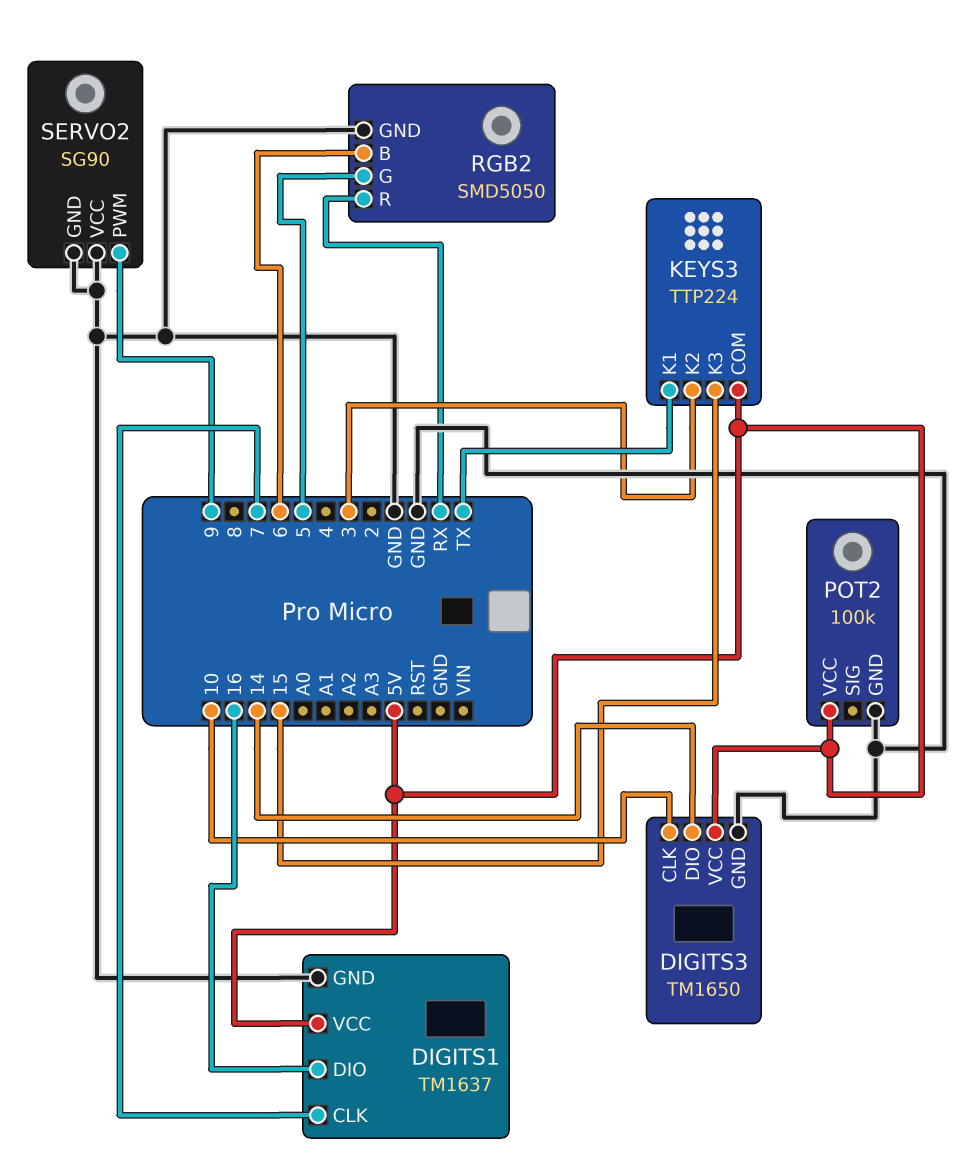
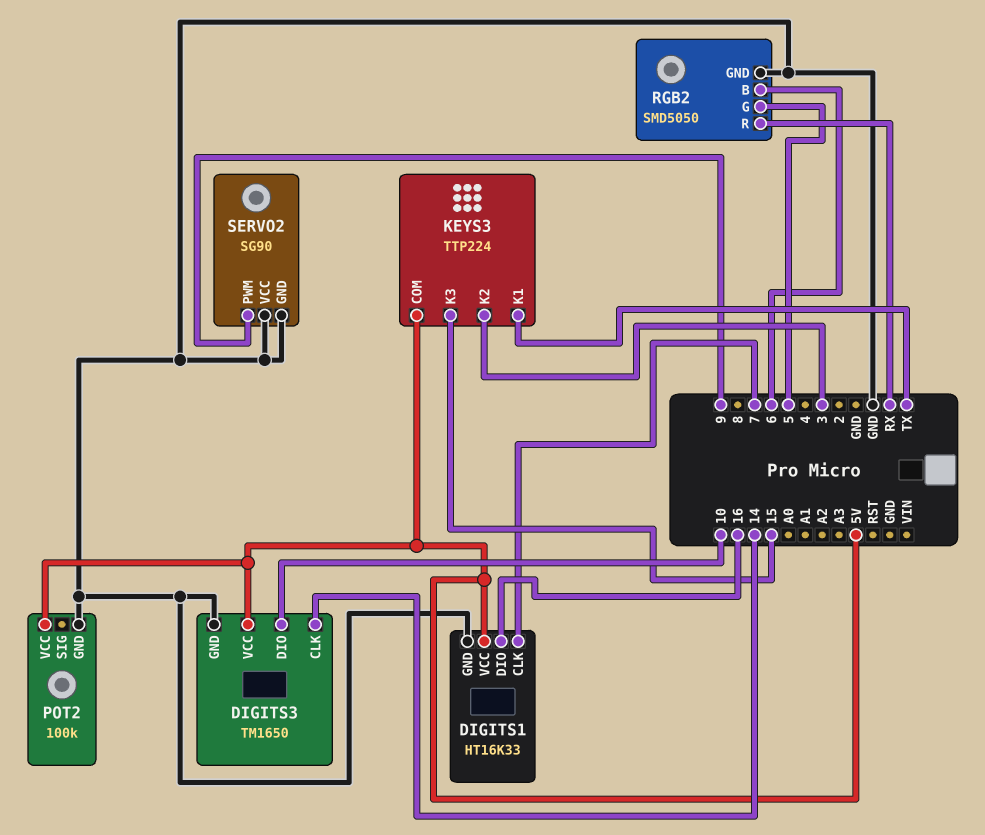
DIGITS1: TM1637 -> HT16K33
DIGITS3 pin CLK: 10 -> 14
DIGITS3 pin DIO: 14 -> 10

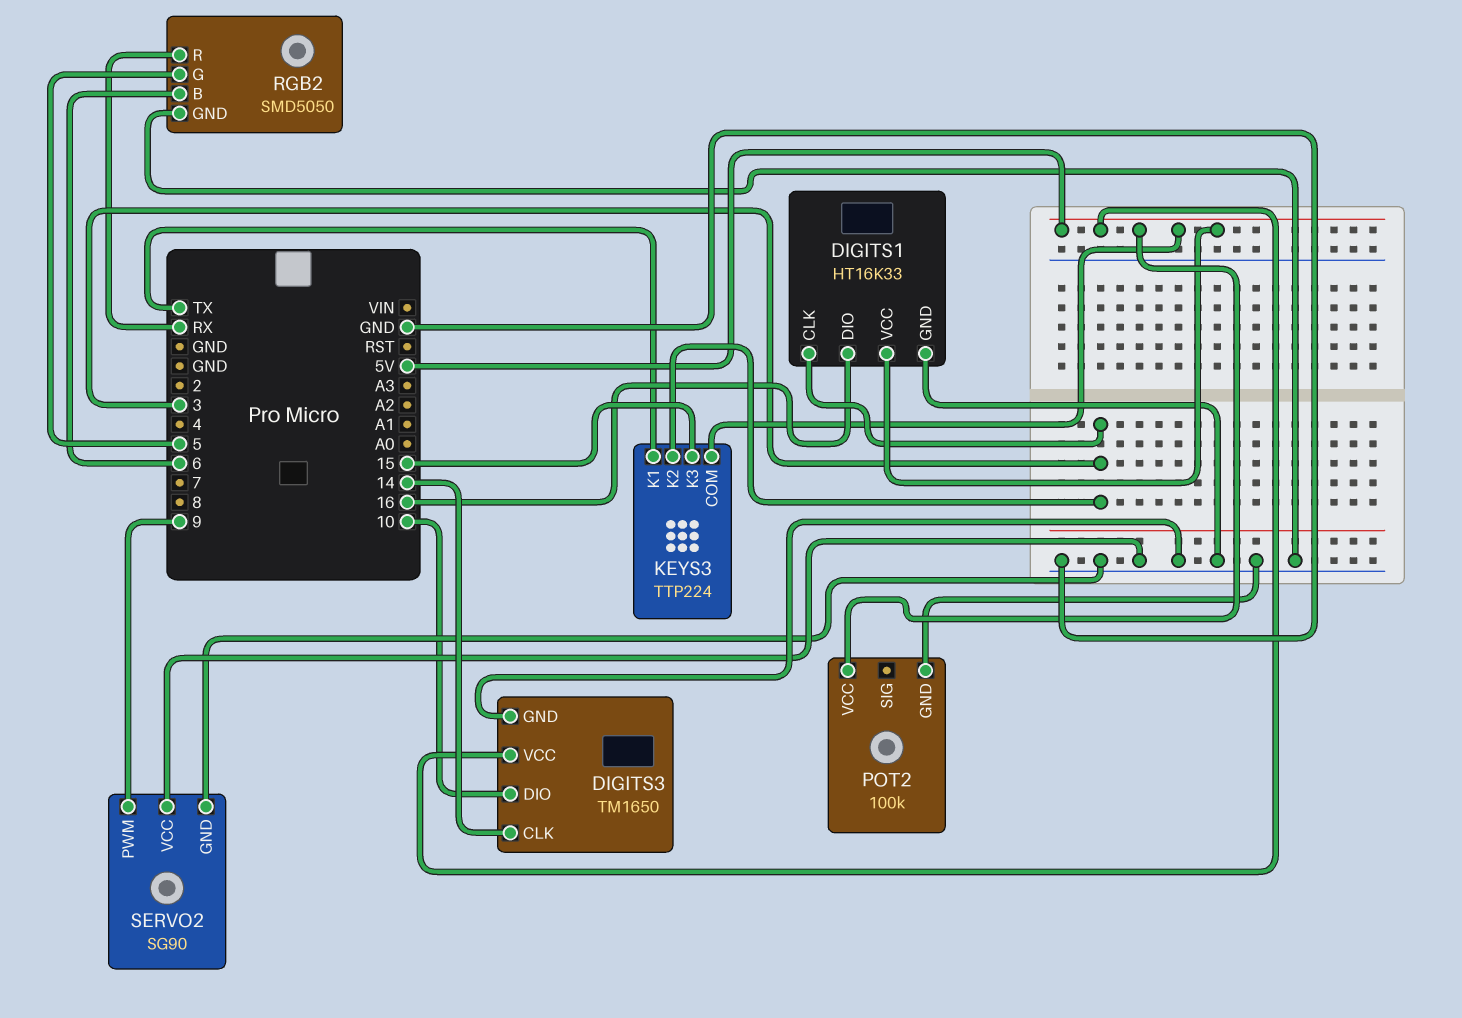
DIGITS1 pin CLK: 7 -> 3

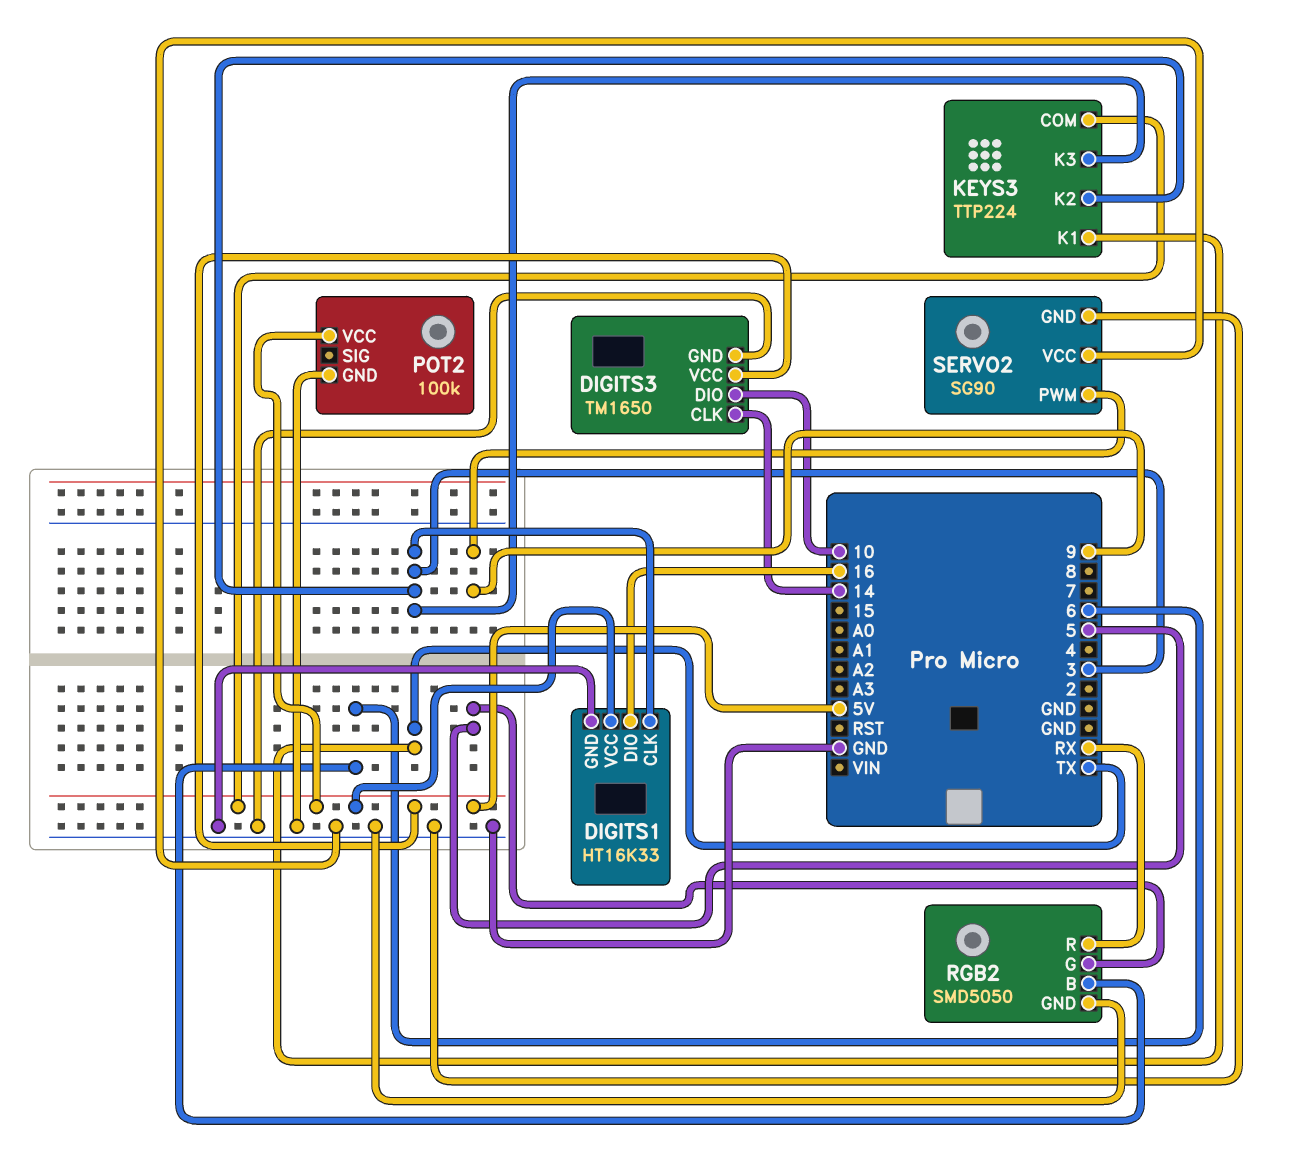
KEYS3 pin K3: 15 -> 3

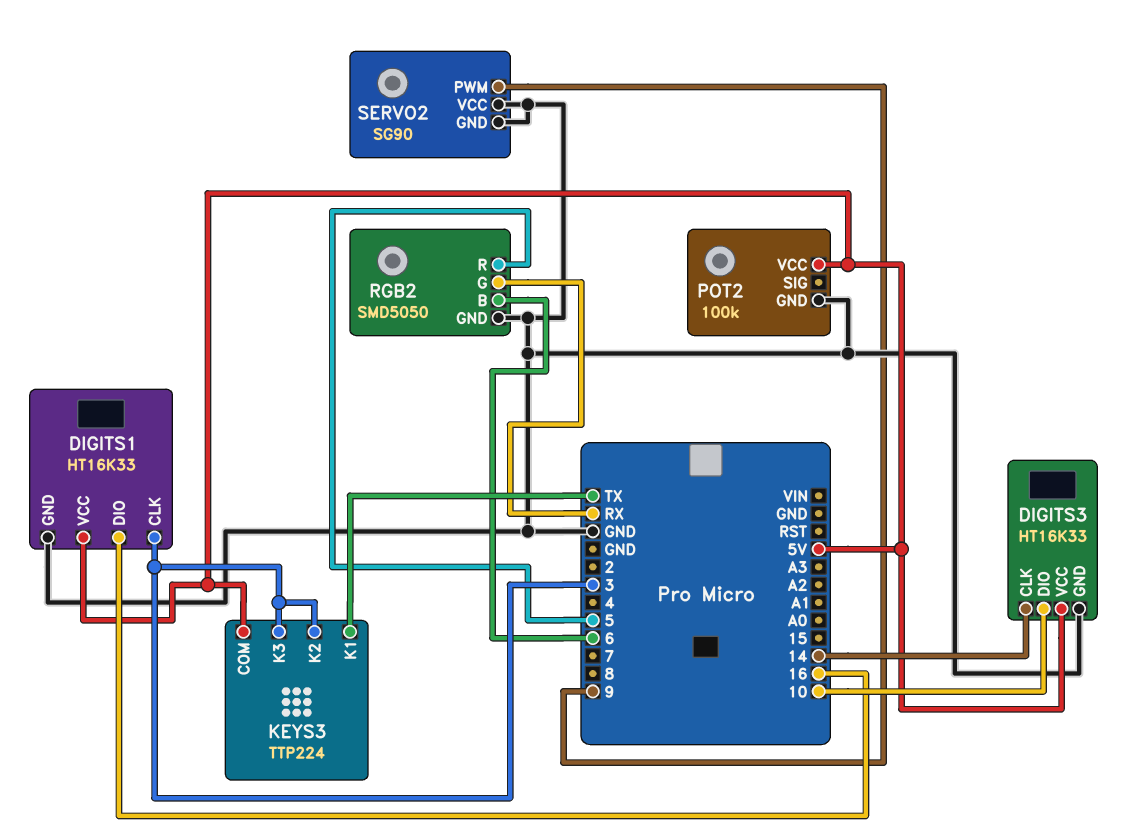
DIGITS3: TM1650 -> HT16K33
RGB2 pin G: 5 -> RX
RGB2 pin R: RX -> 5

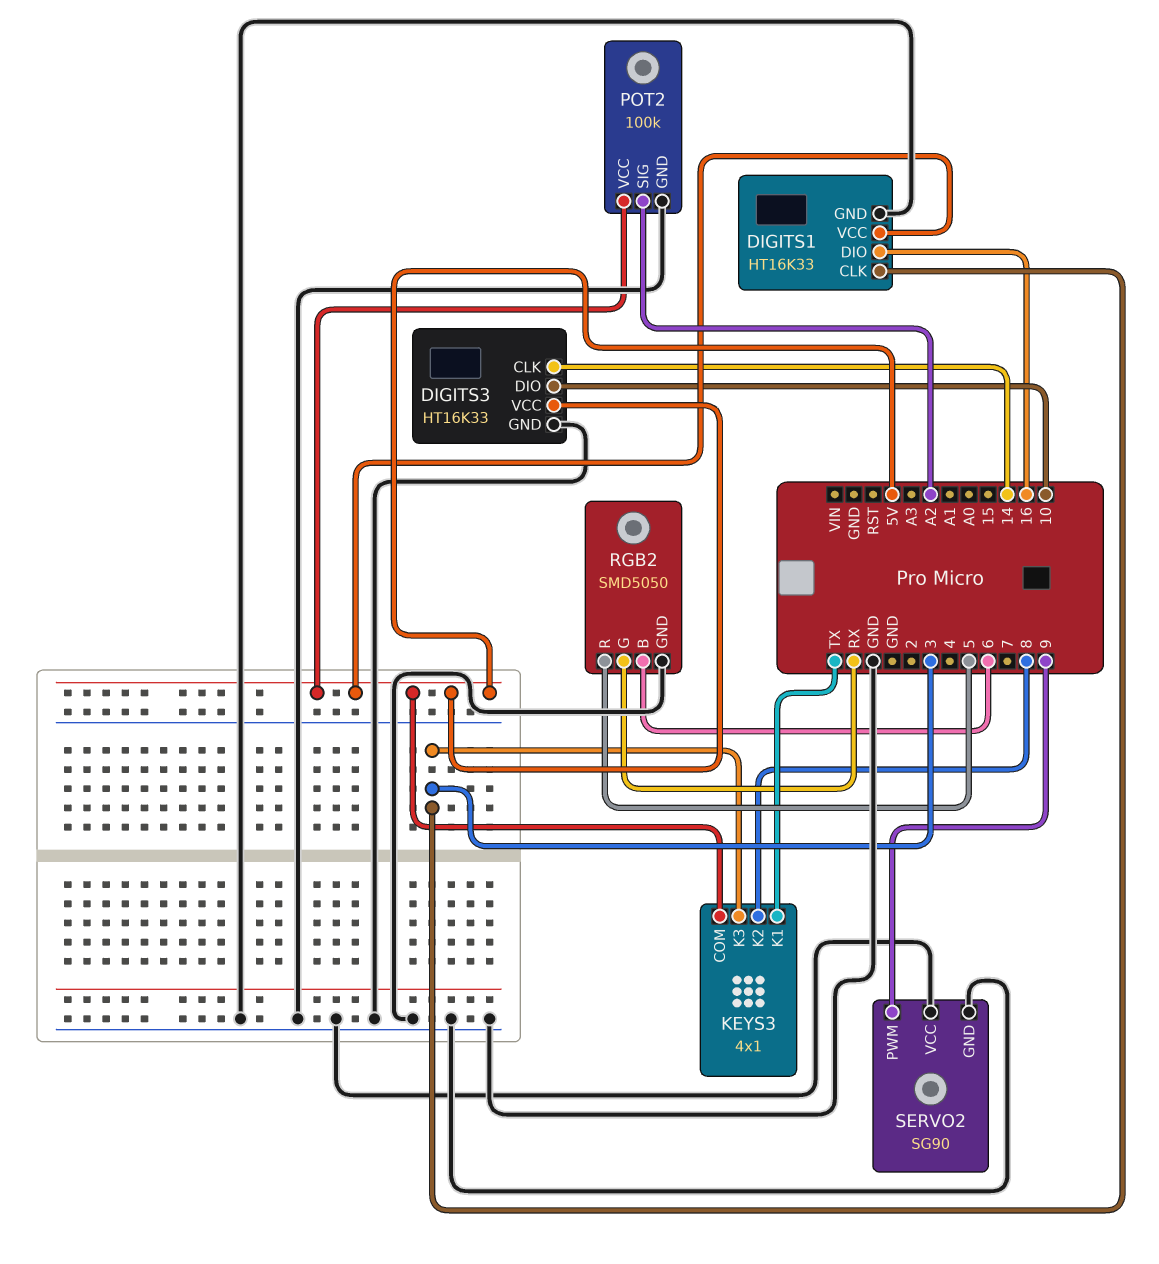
KEYS3: TTP224 -> 4x1
KEYS3 pin K2: 3 -> 8
POT2 pin SIG: none -> A2

